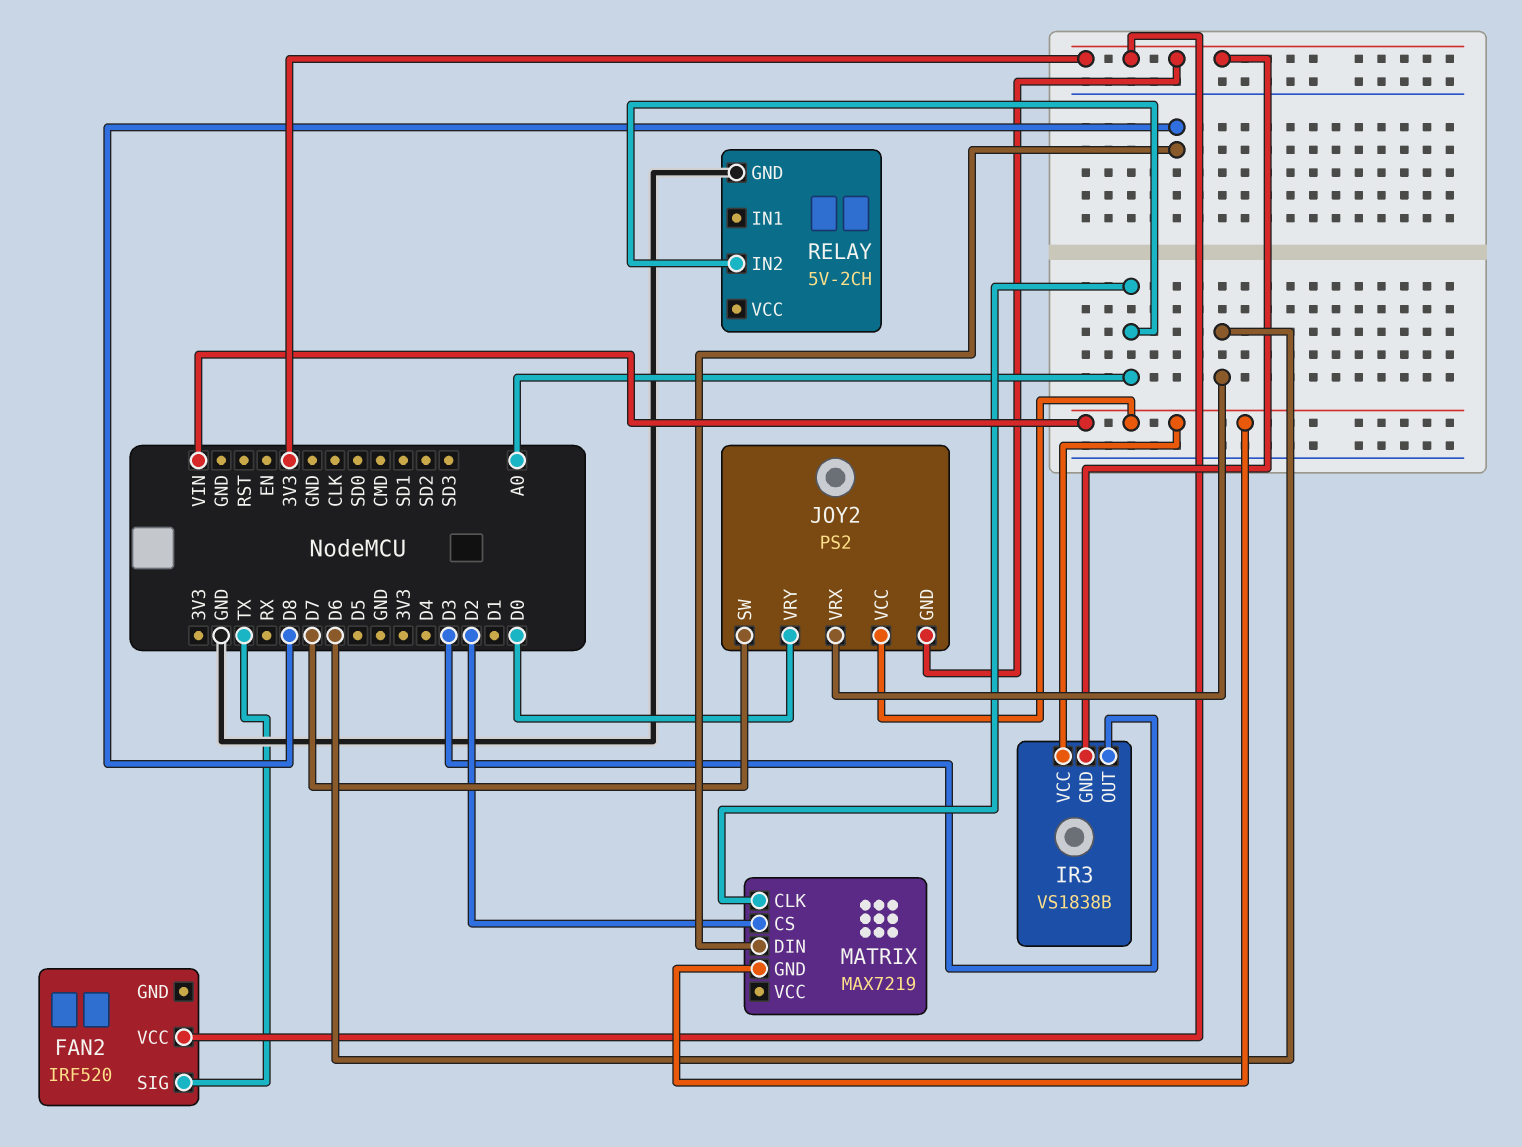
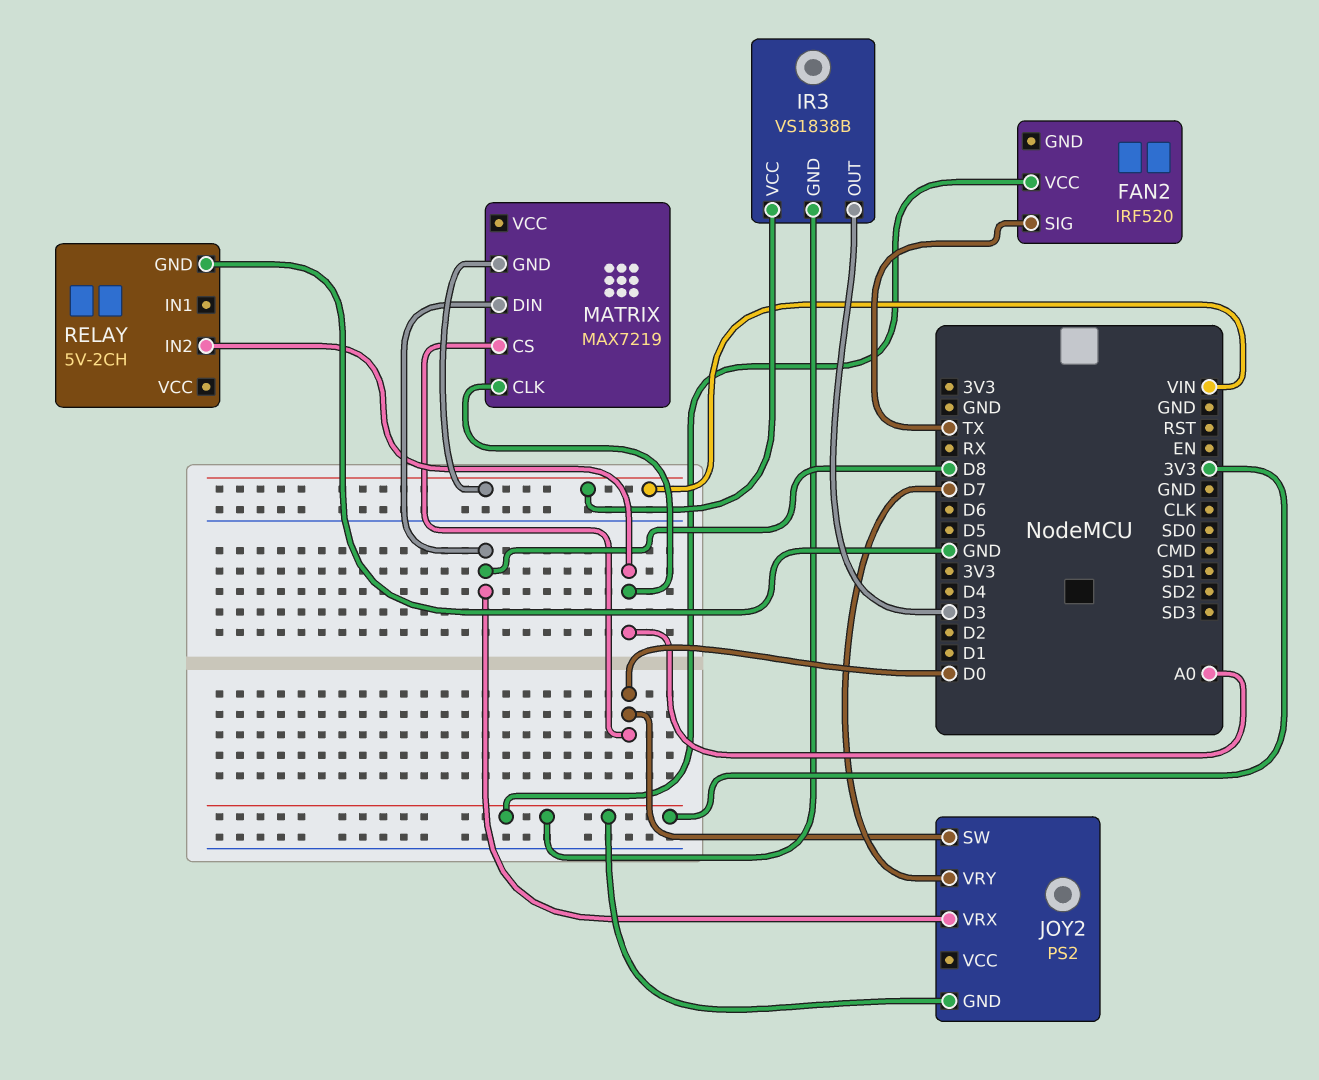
JOY2 pin SW: D7 -> D0
JOY2 pin VCC: VIN -> none
JOY2 pin VRX: D6 -> D8
JOY2 pin VRY: D0 -> D7
MATRIX pin CS: D2 -> D0

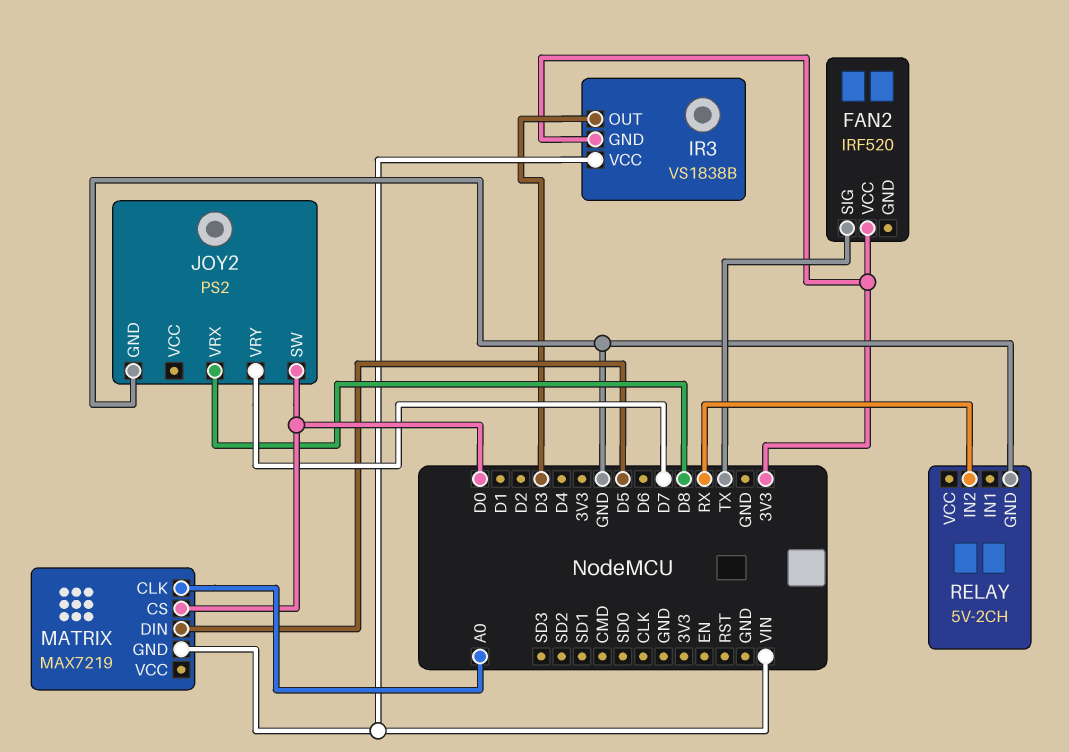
JOY2 pin GND: 3V3 -> GND
MATRIX pin DIN: D8 -> D5
RELAY pin IN2: A0 -> RX

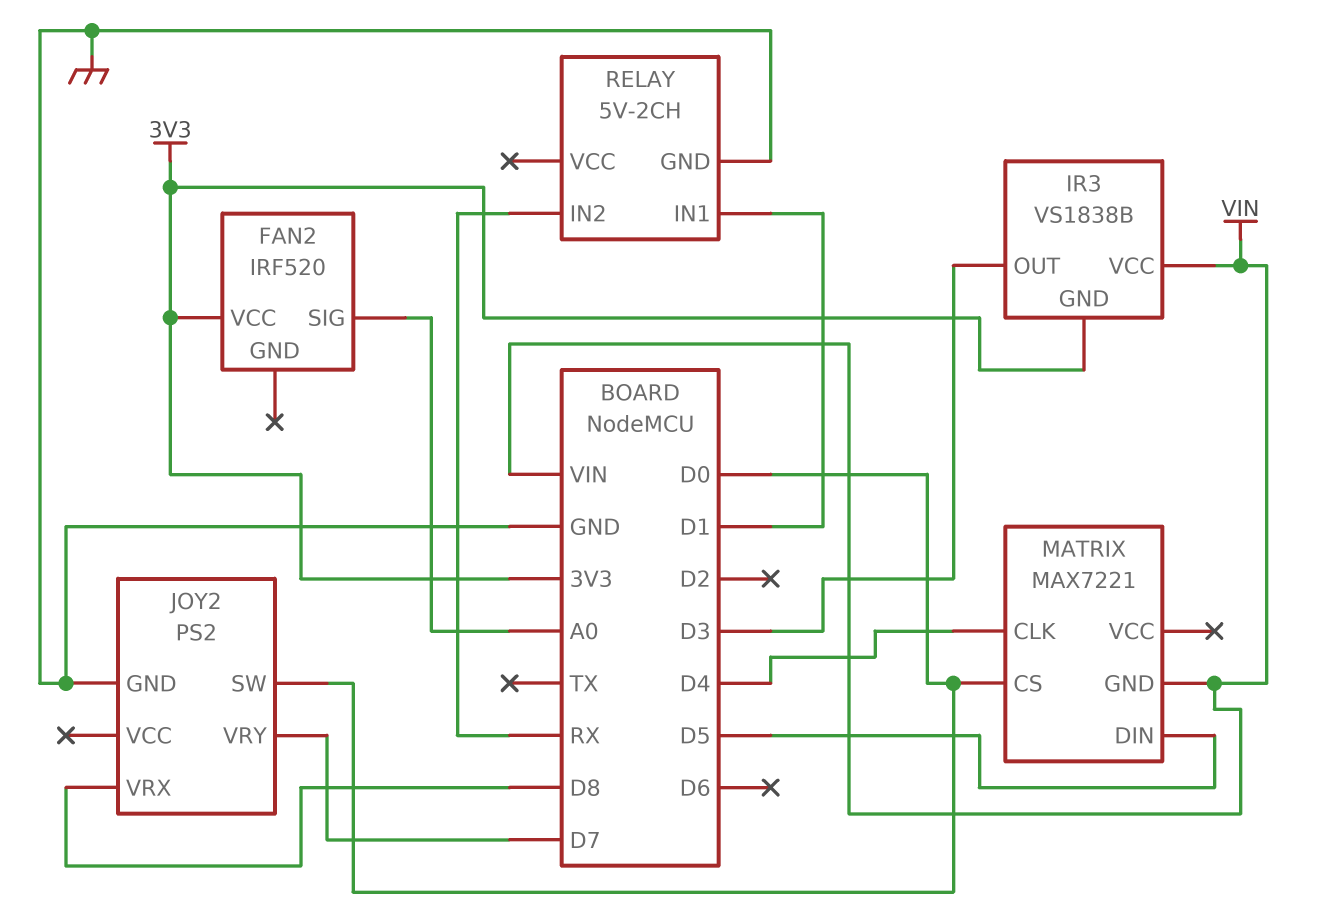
FAN2 pin SIG: TX -> A0
MATRIX: MAX7219 -> MAX7221
MATRIX pin CLK: A0 -> D4
RELAY pin IN1: none -> D1

